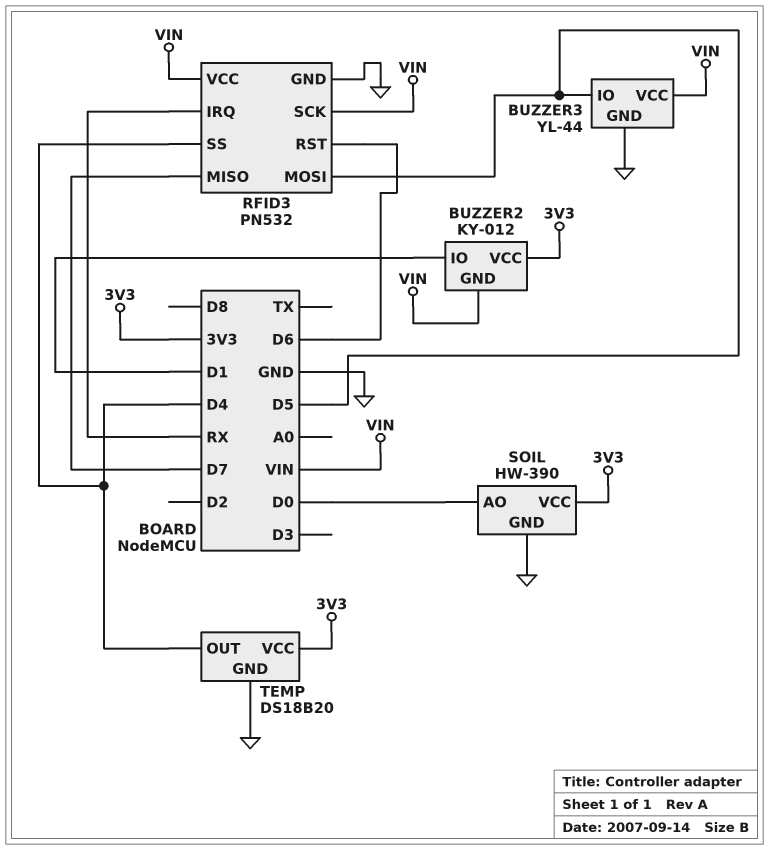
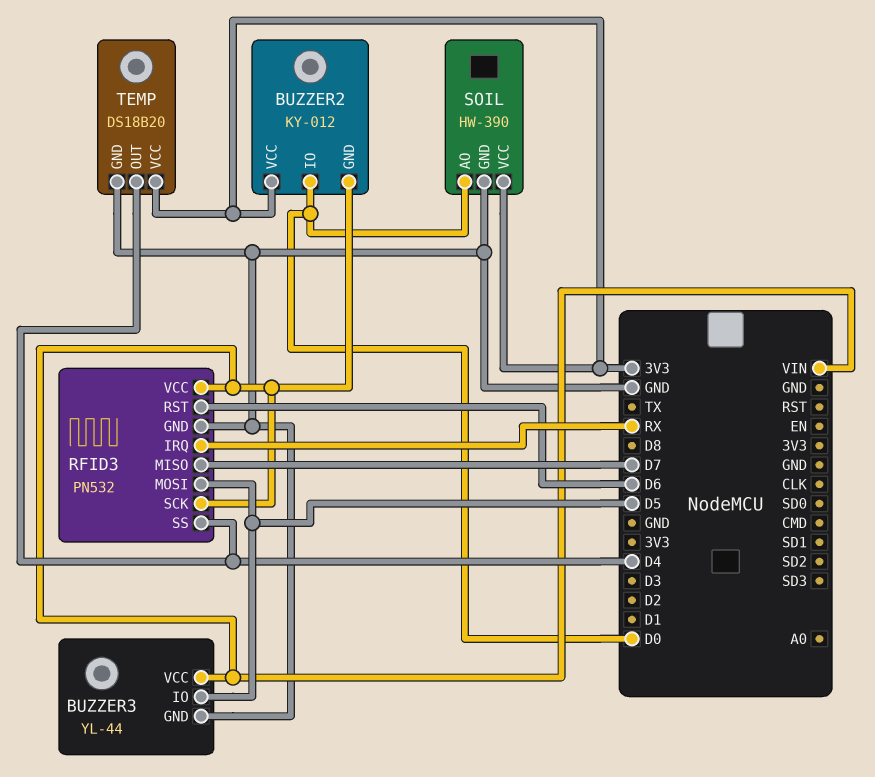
BUZZER2 pin IO: D1 -> D0

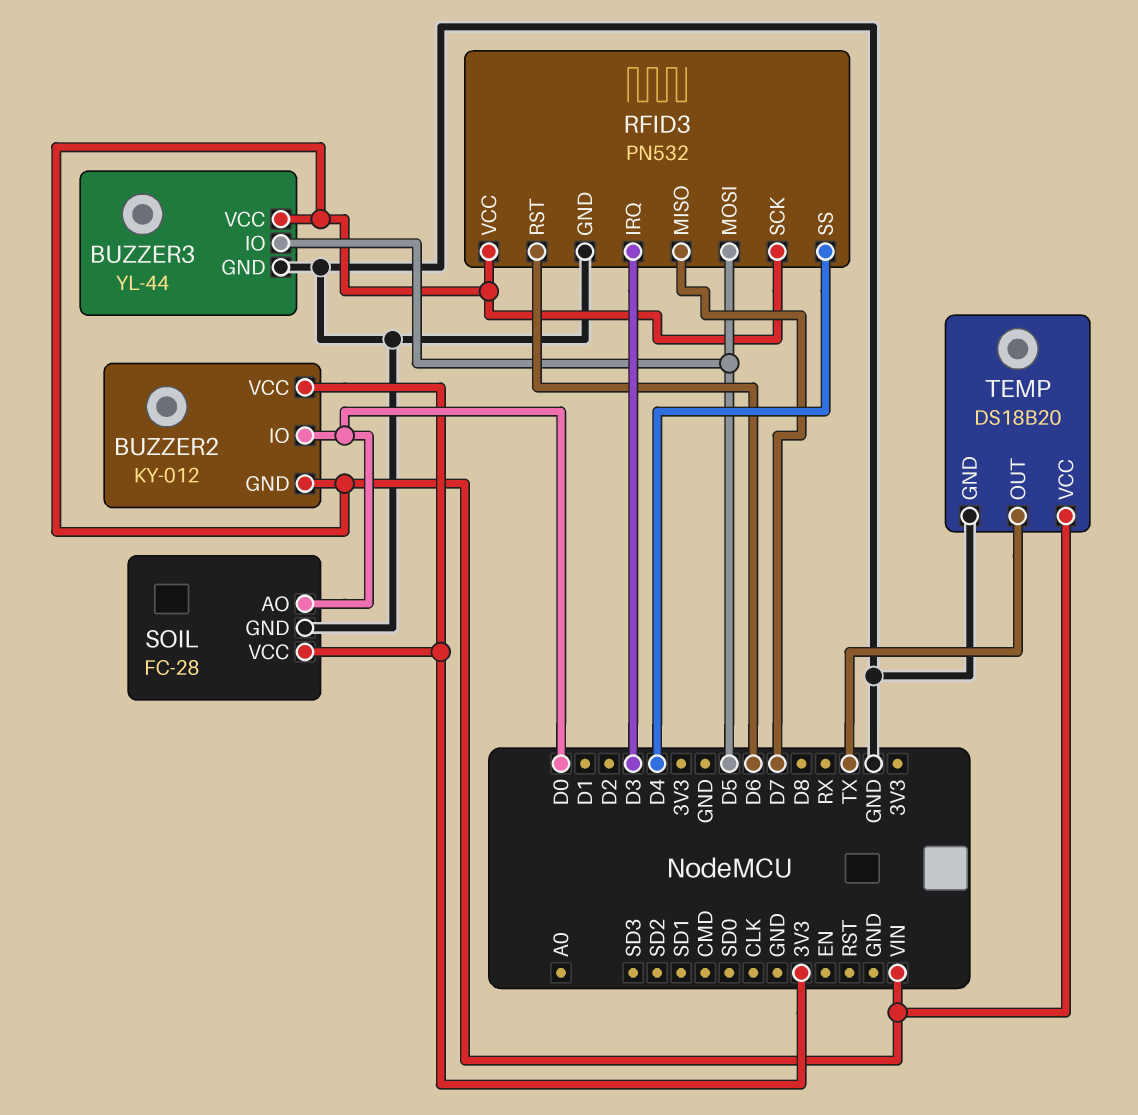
RFID3 pin IRQ: RX -> D3
SOIL: HW-390 -> FC-28
TEMP pin OUT: D4 -> TX
TEMP pin VCC: 3V3 -> VIN

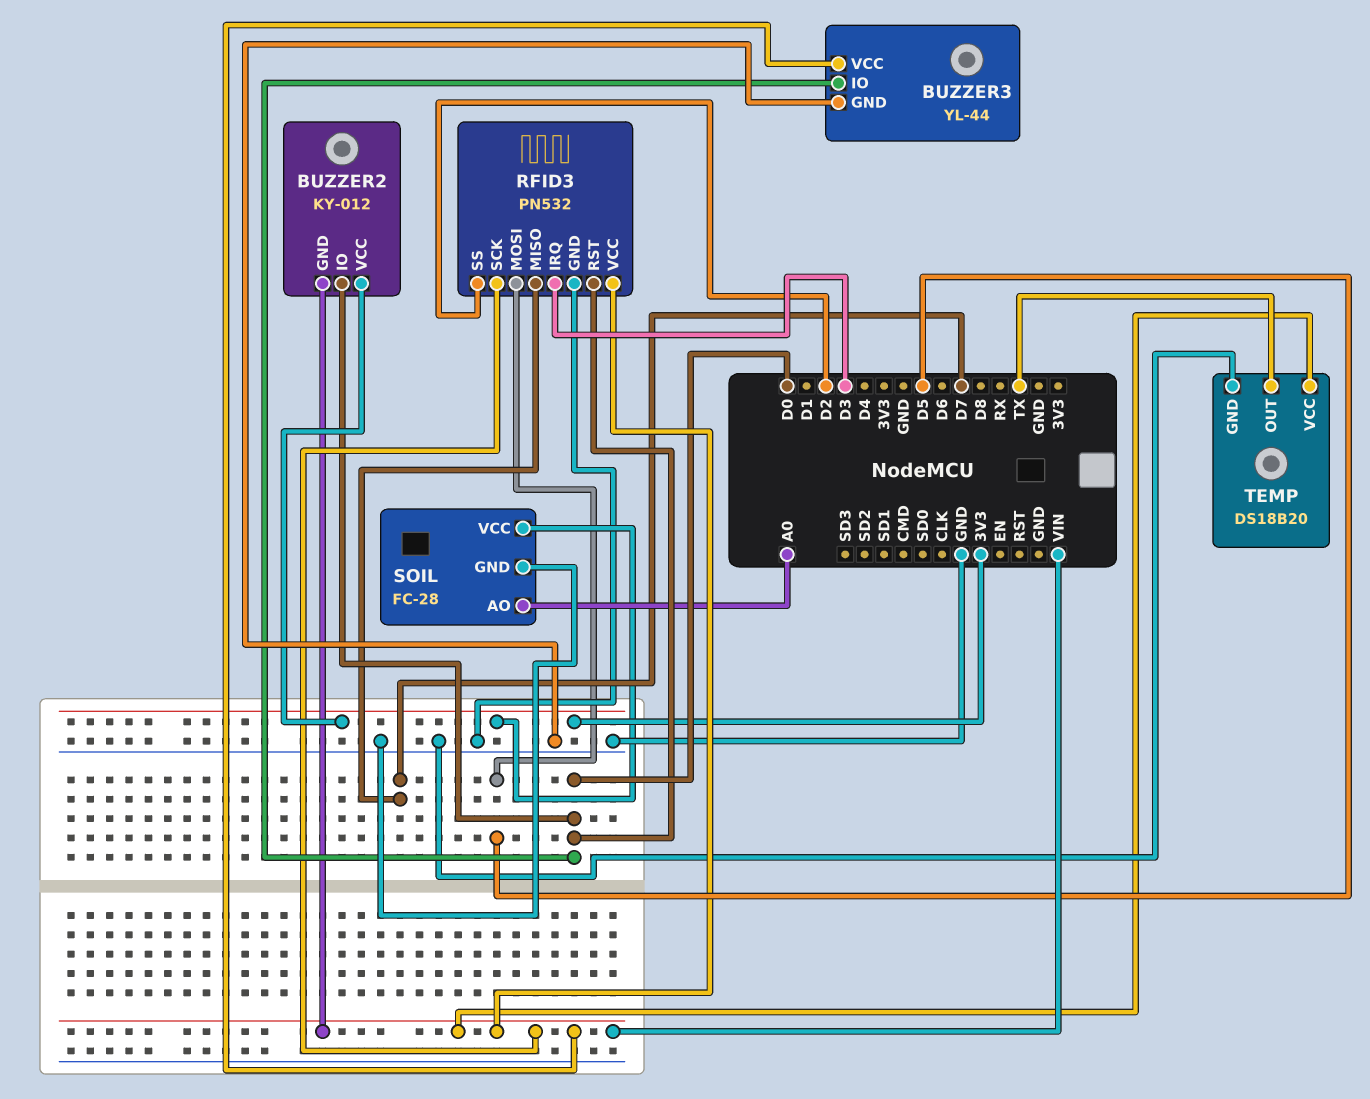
BUZZER3 pin IO: D5 -> D0
RFID3 pin RST: D6 -> D0
RFID3 pin SS: D4 -> D2
SOIL pin AO: D0 -> A0

